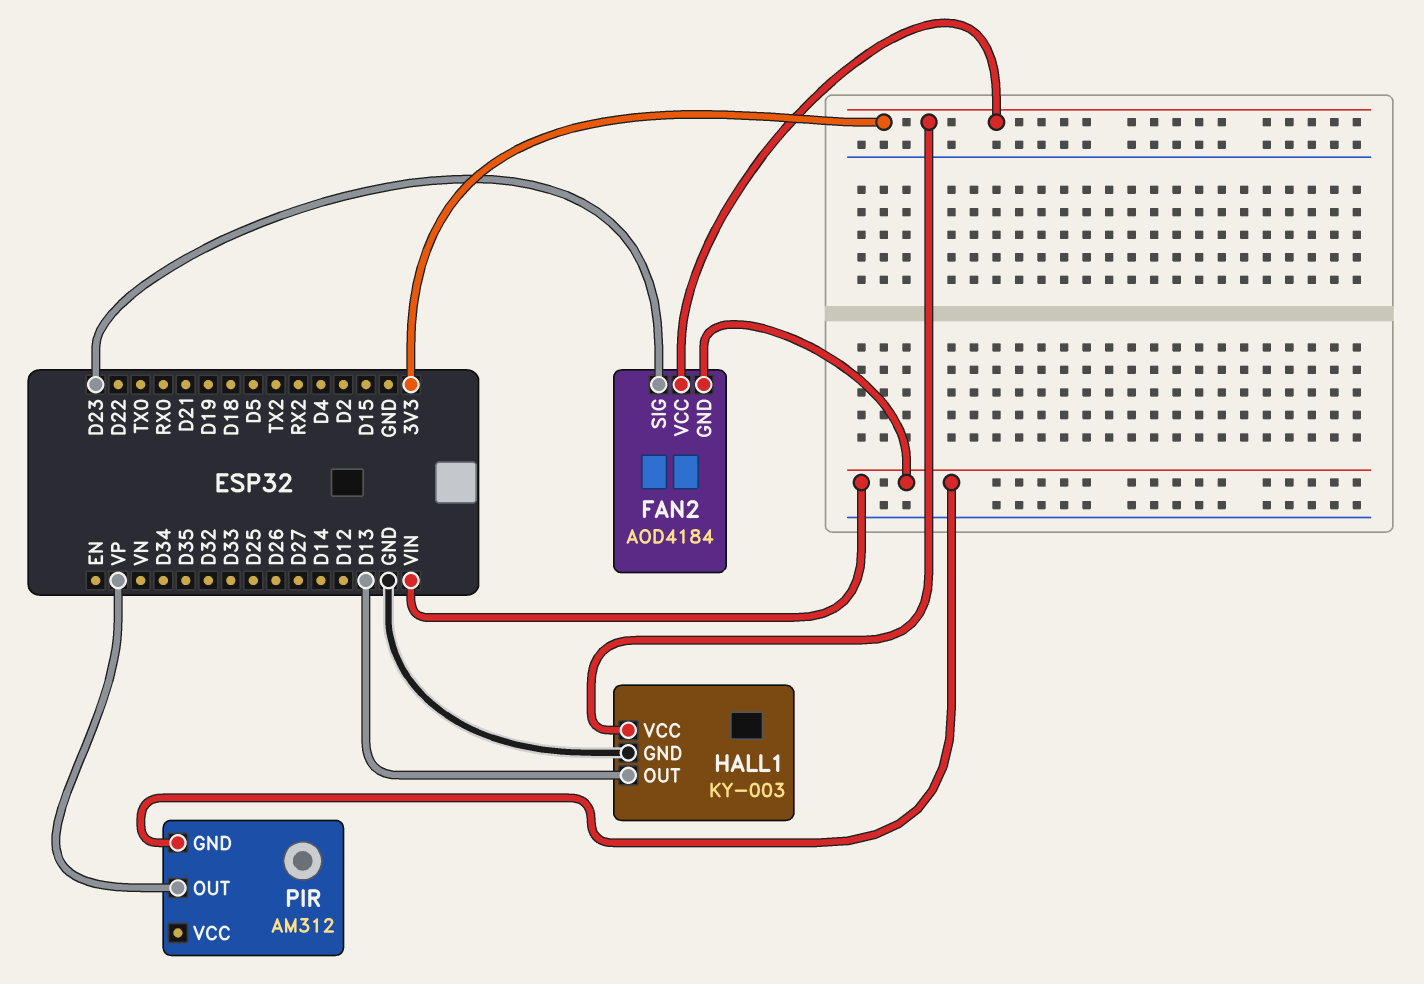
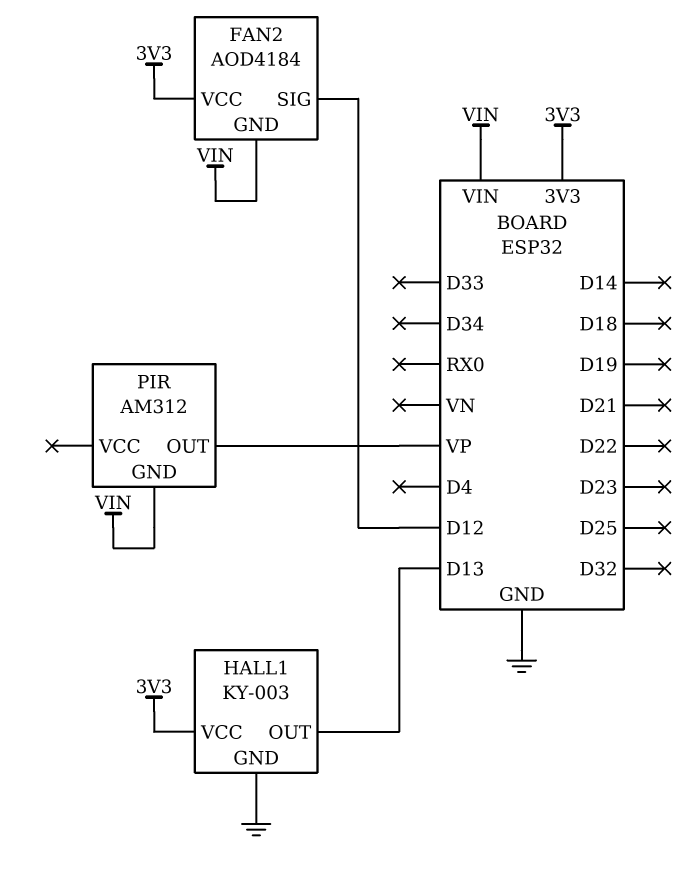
FAN2 pin SIG: D23 -> D12

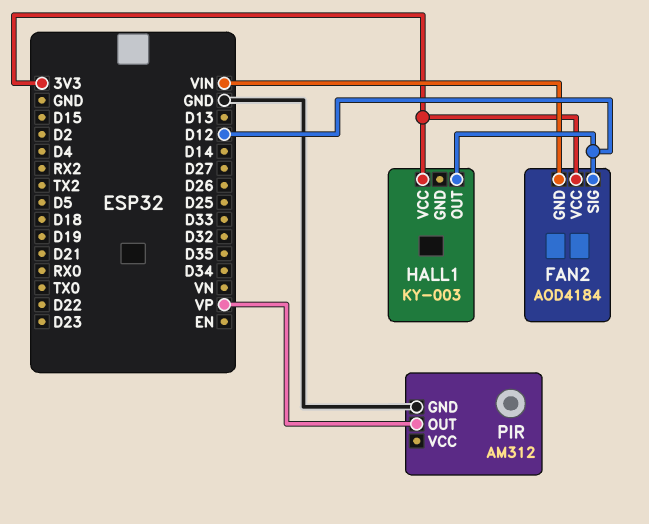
HALL1 pin GND: GND -> none
HALL1 pin OUT: D13 -> D12
PIR pin GND: VIN -> GND

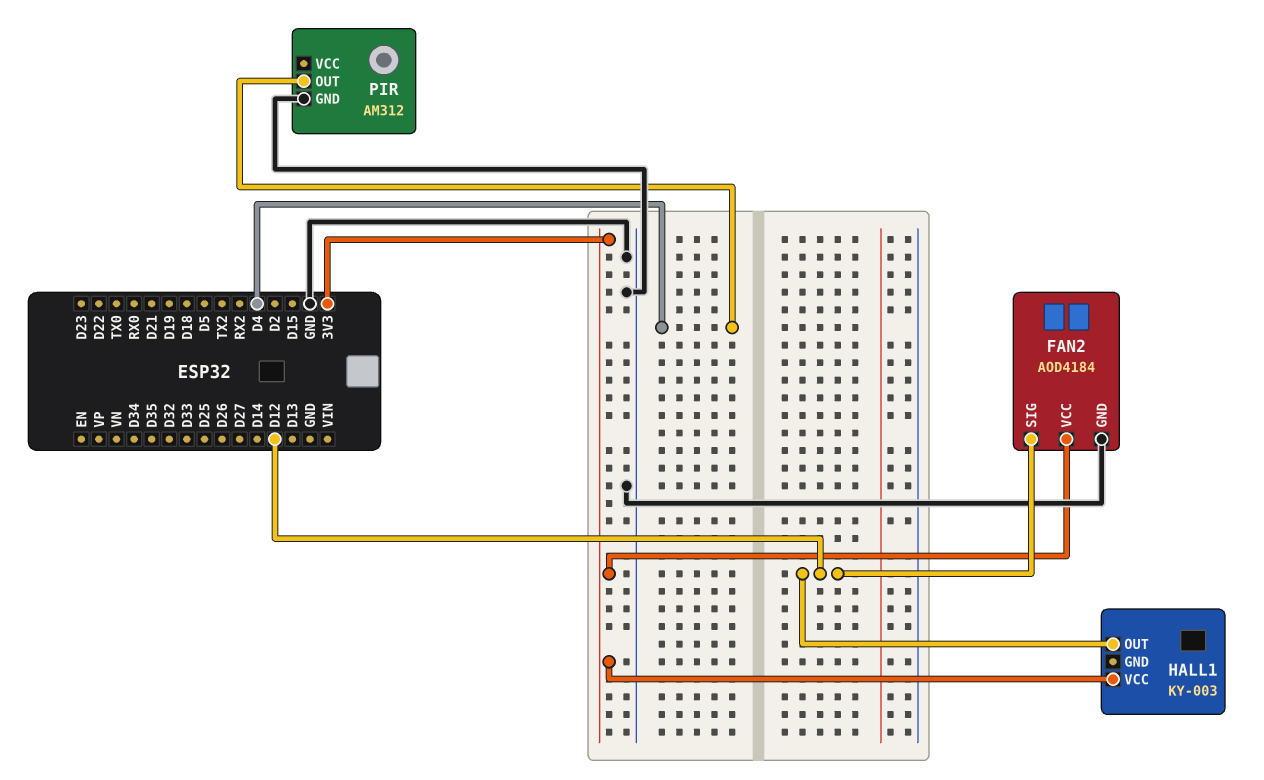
FAN2 pin GND: VIN -> GND
PIR pin OUT: VP -> D4

